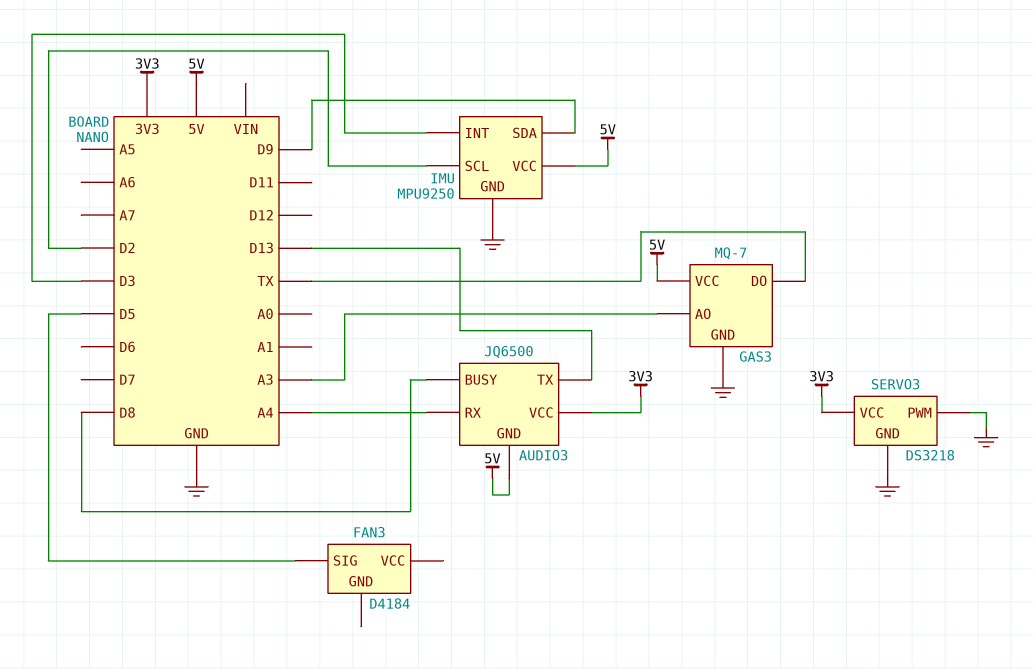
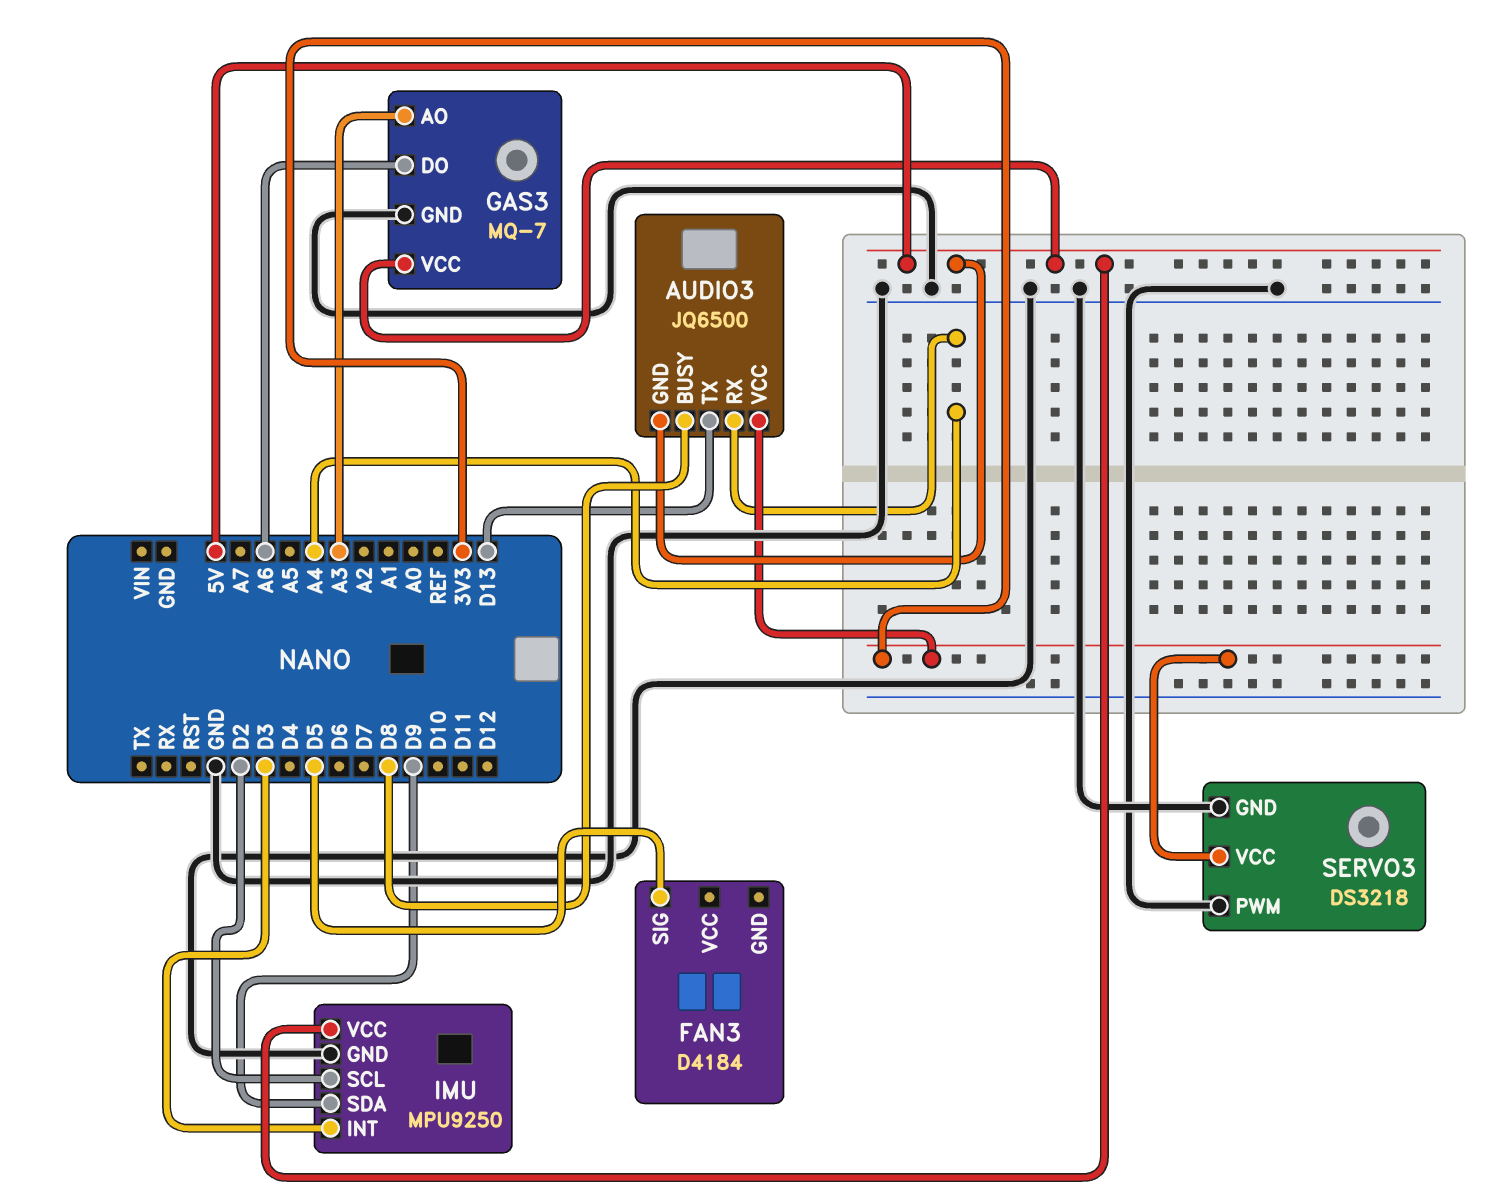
GAS3 pin DO: TX -> A6

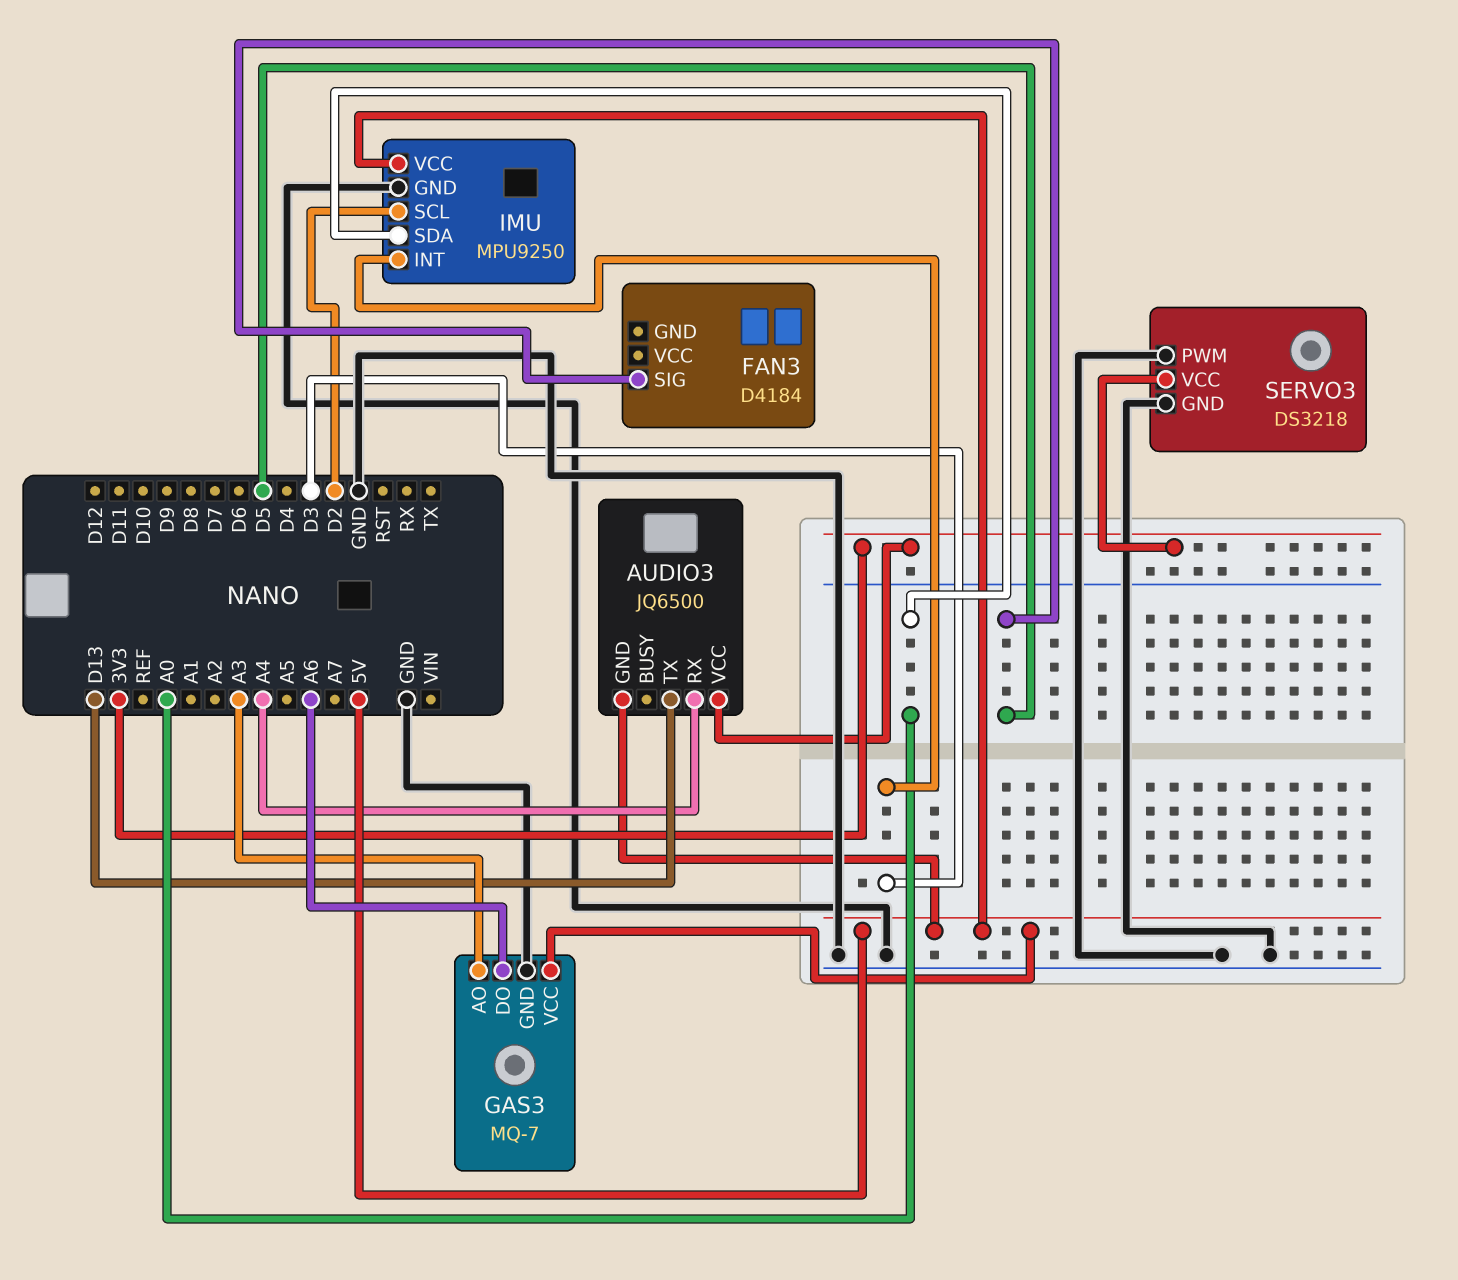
AUDIO3 pin BUSY: D8 -> none
IMU pin SDA: D9 -> A0

